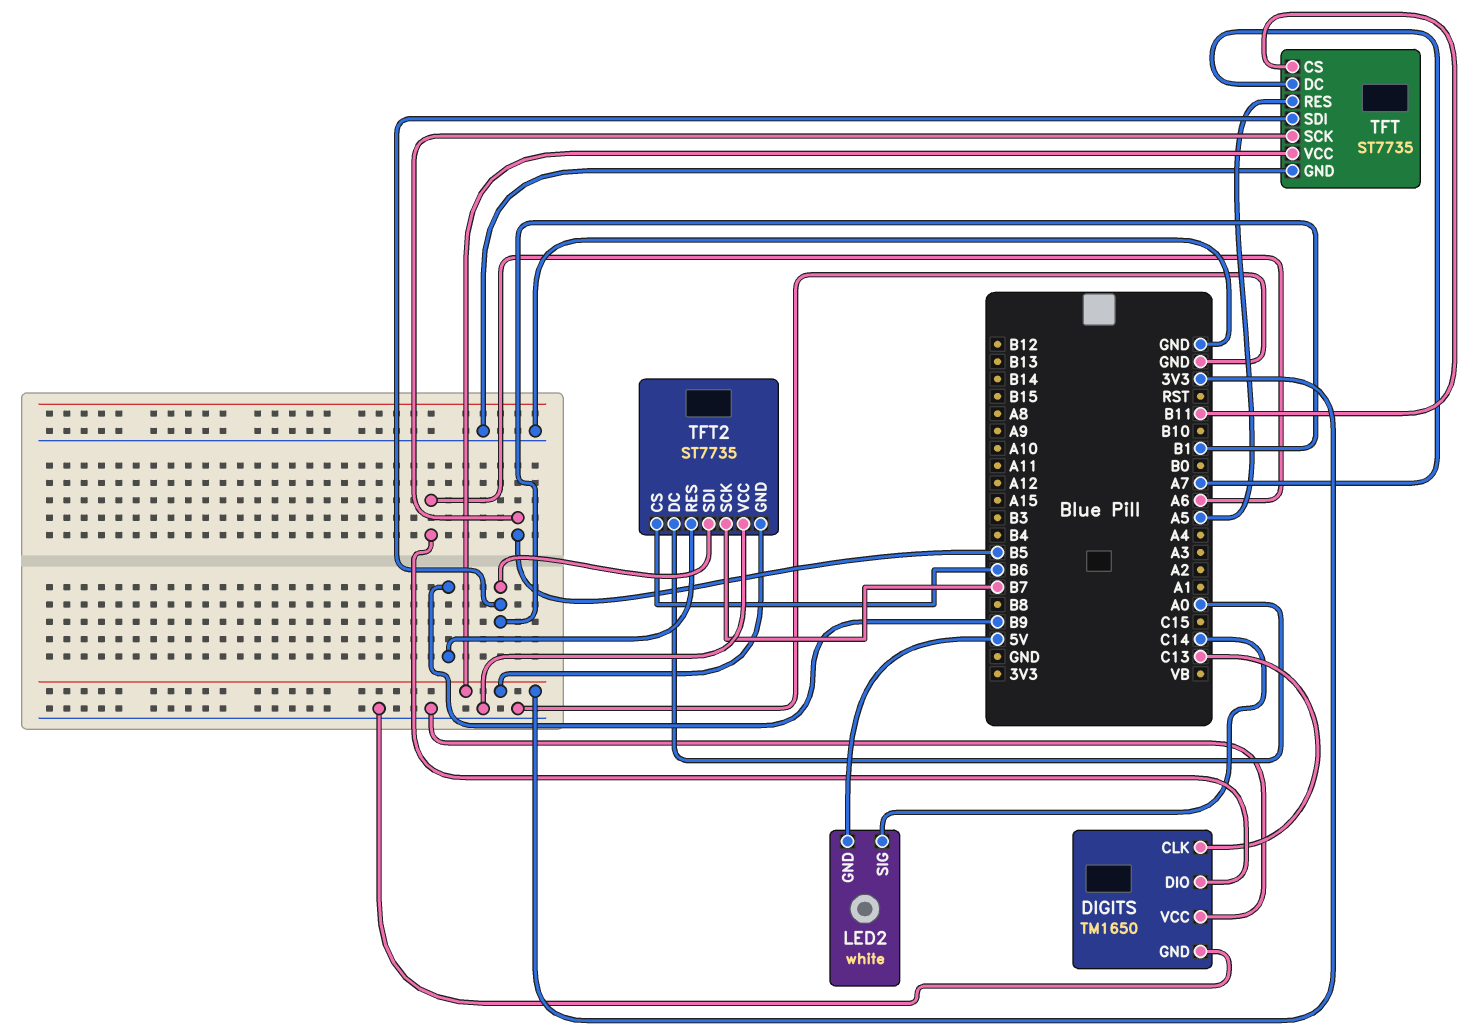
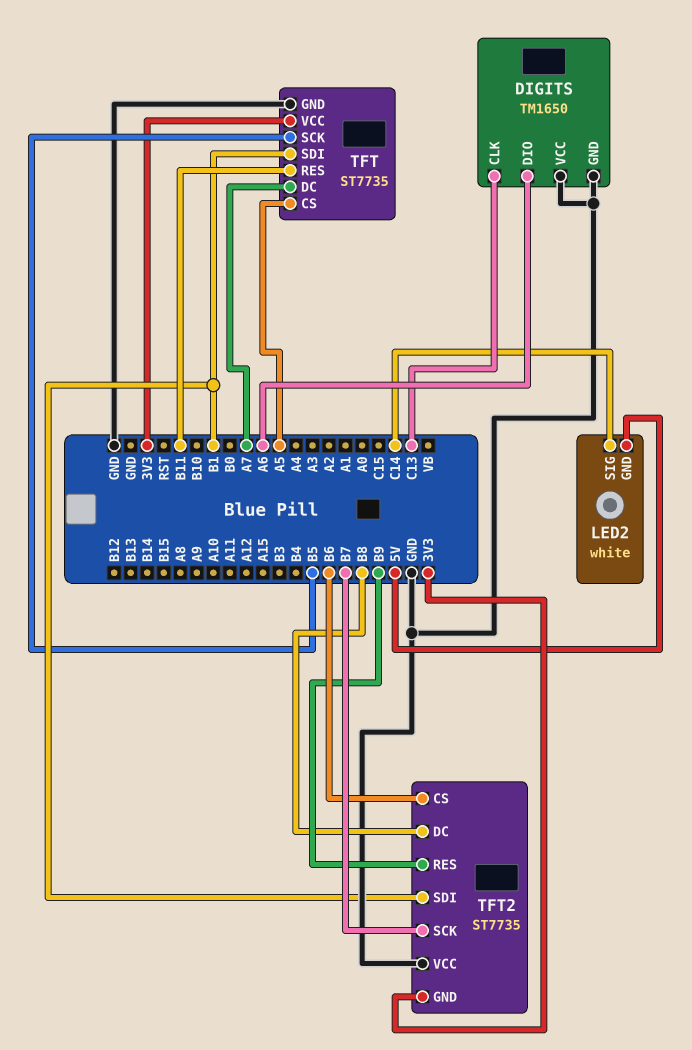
TFT pin CS: B11 -> A5
TFT pin RES: A5 -> B11
TFT2 pin DC: A0 -> B8

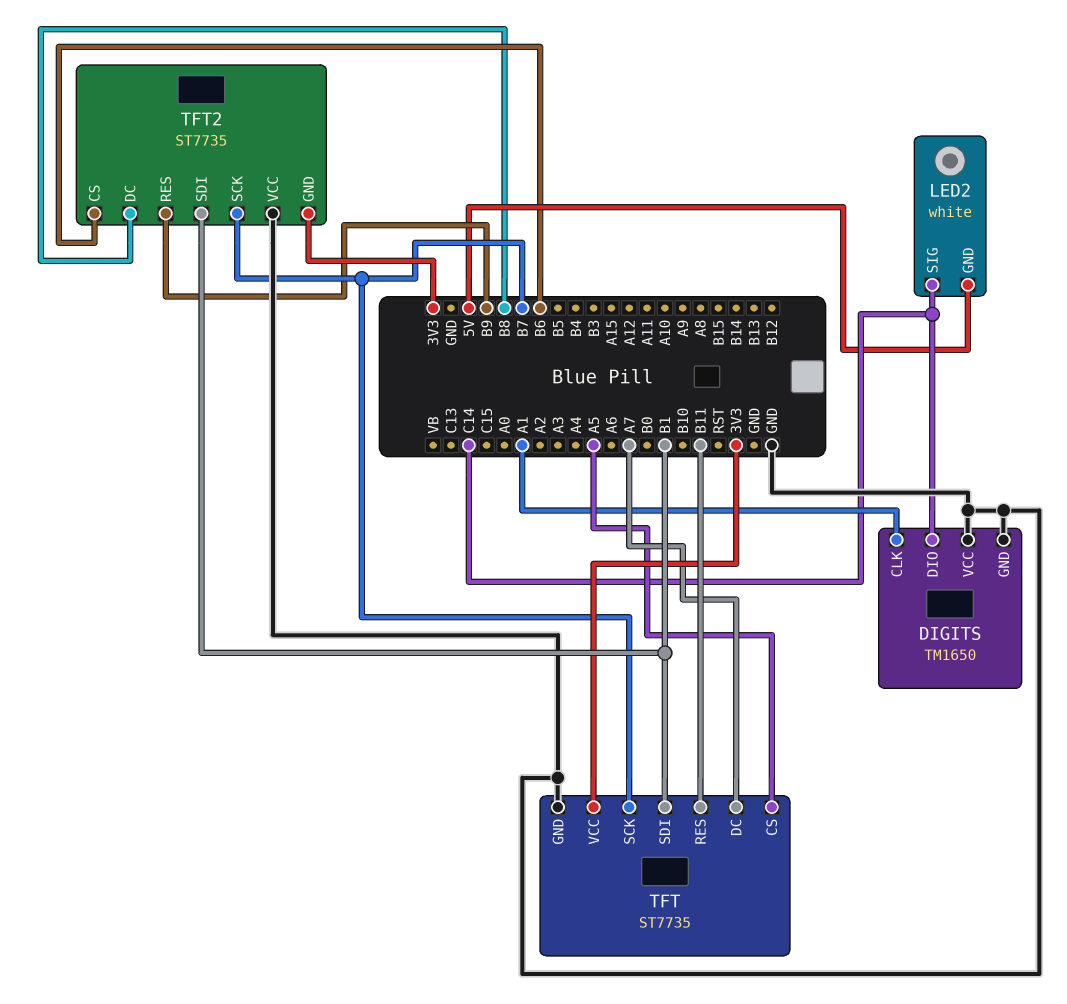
DIGITS pin CLK: C13 -> A1
DIGITS pin DIO: A6 -> C14
TFT pin SCK: B5 -> B7

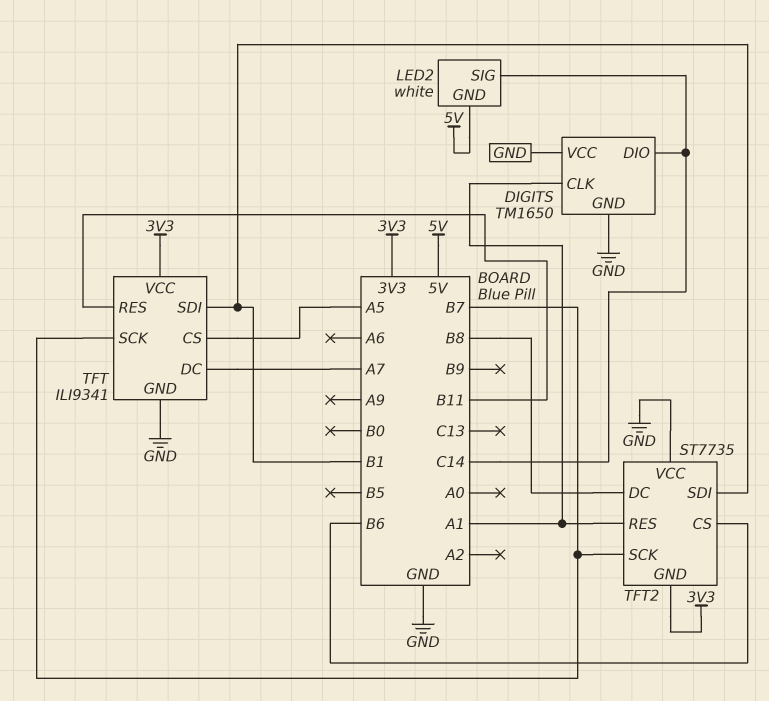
TFT: ST7735 -> ILI9341
TFT2 pin RES: B9 -> A1

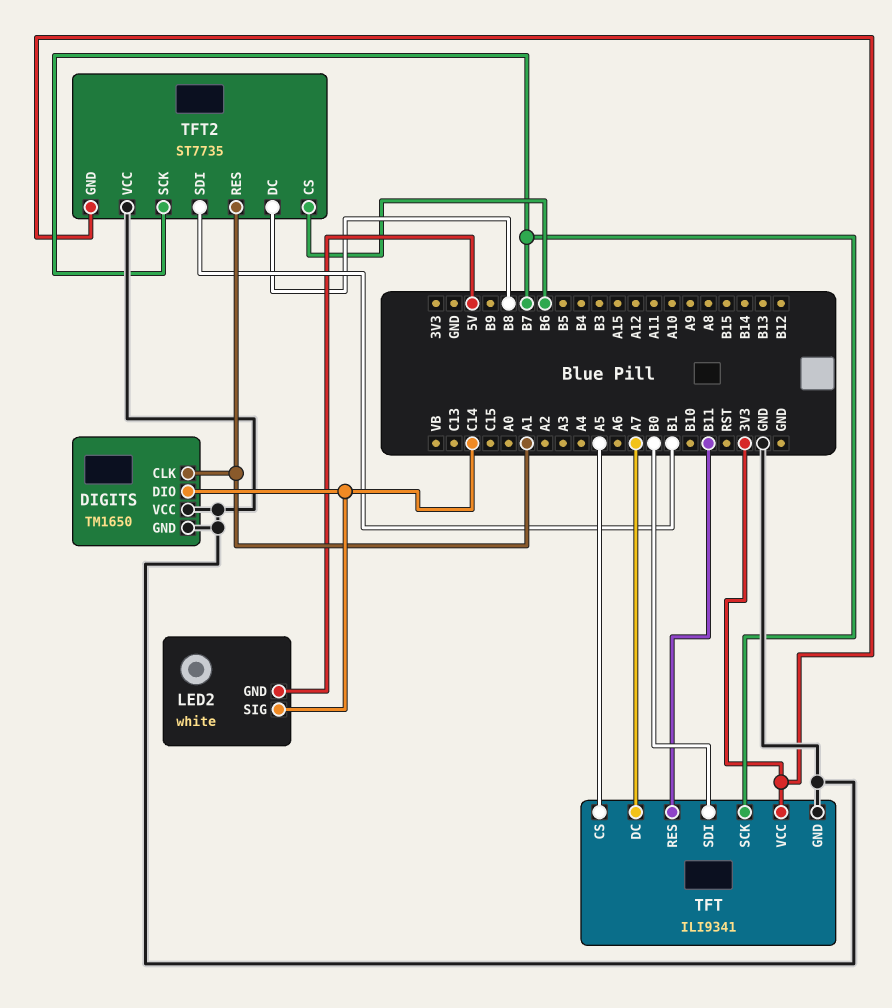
TFT pin SDI: B1 -> B0

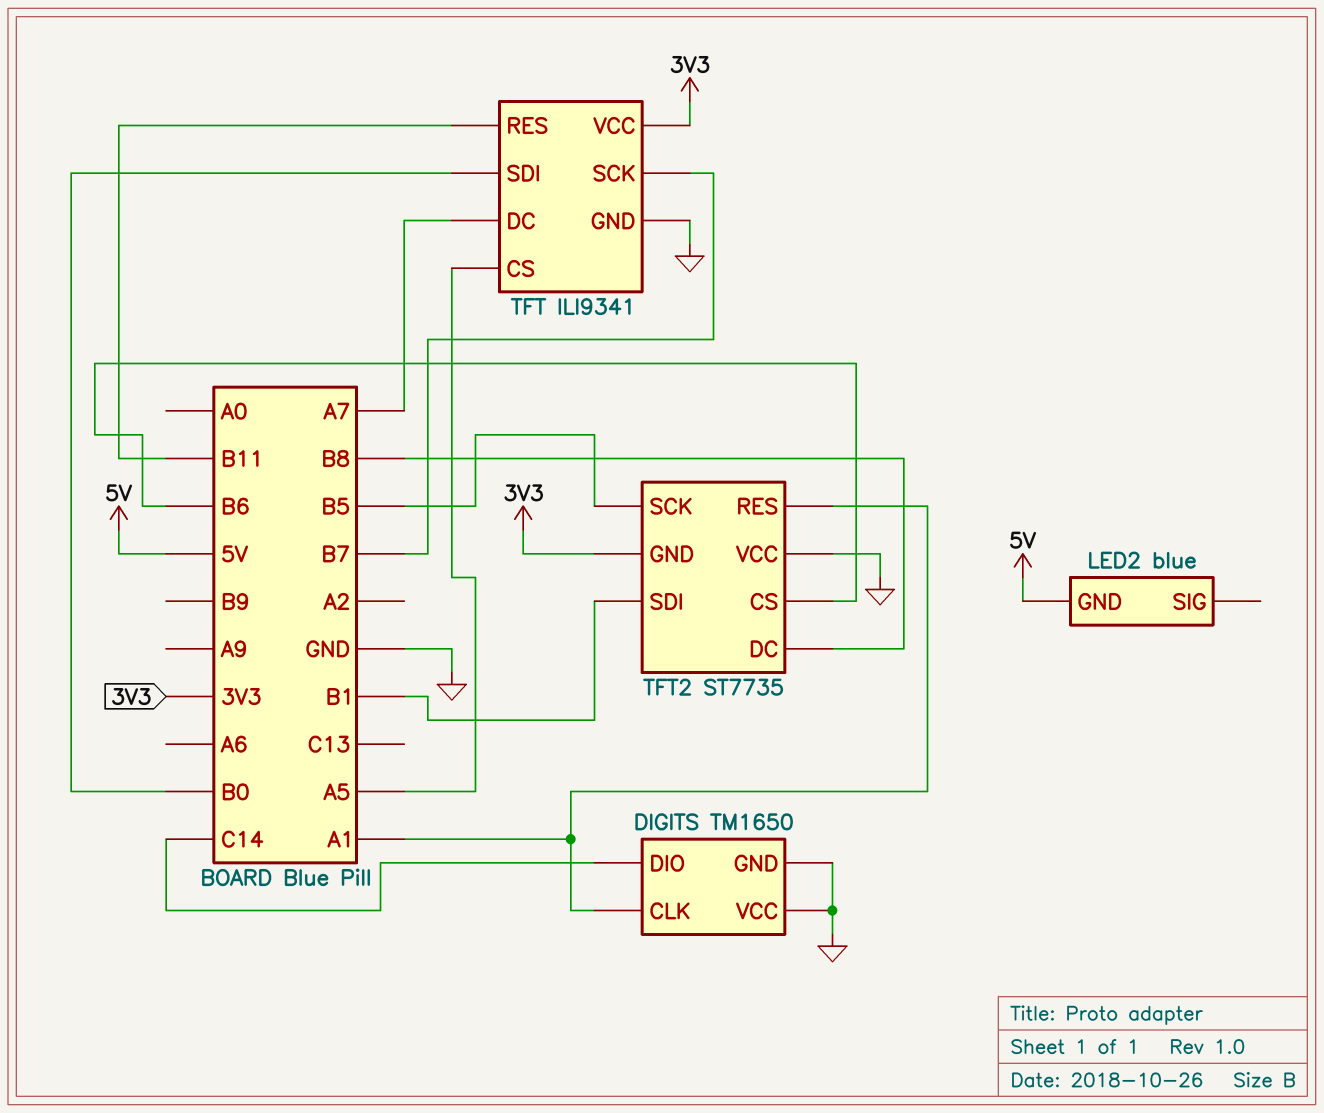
LED2: white -> blue
LED2 pin SIG: C14 -> none
TFT2 pin SCK: B7 -> B5

